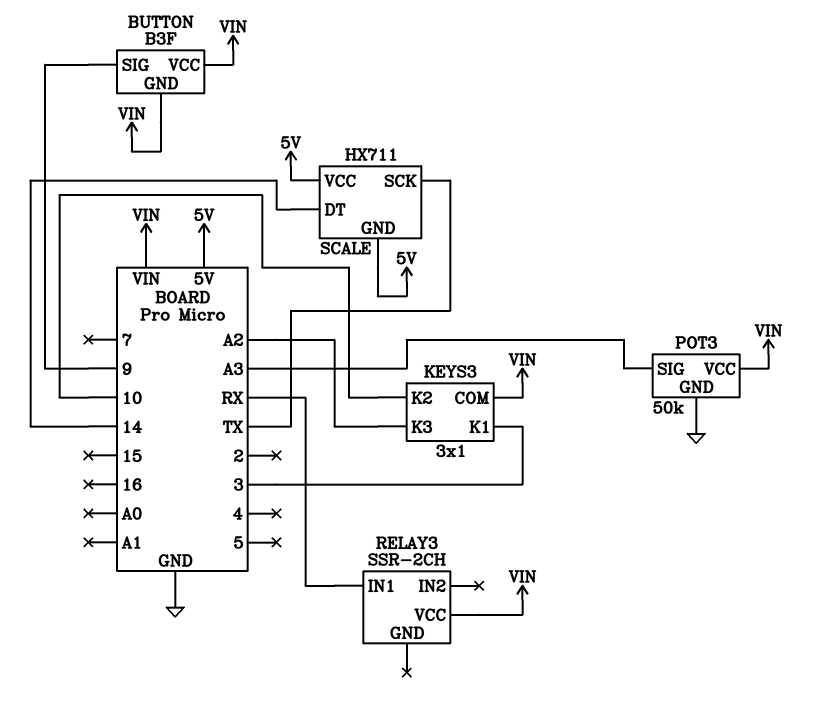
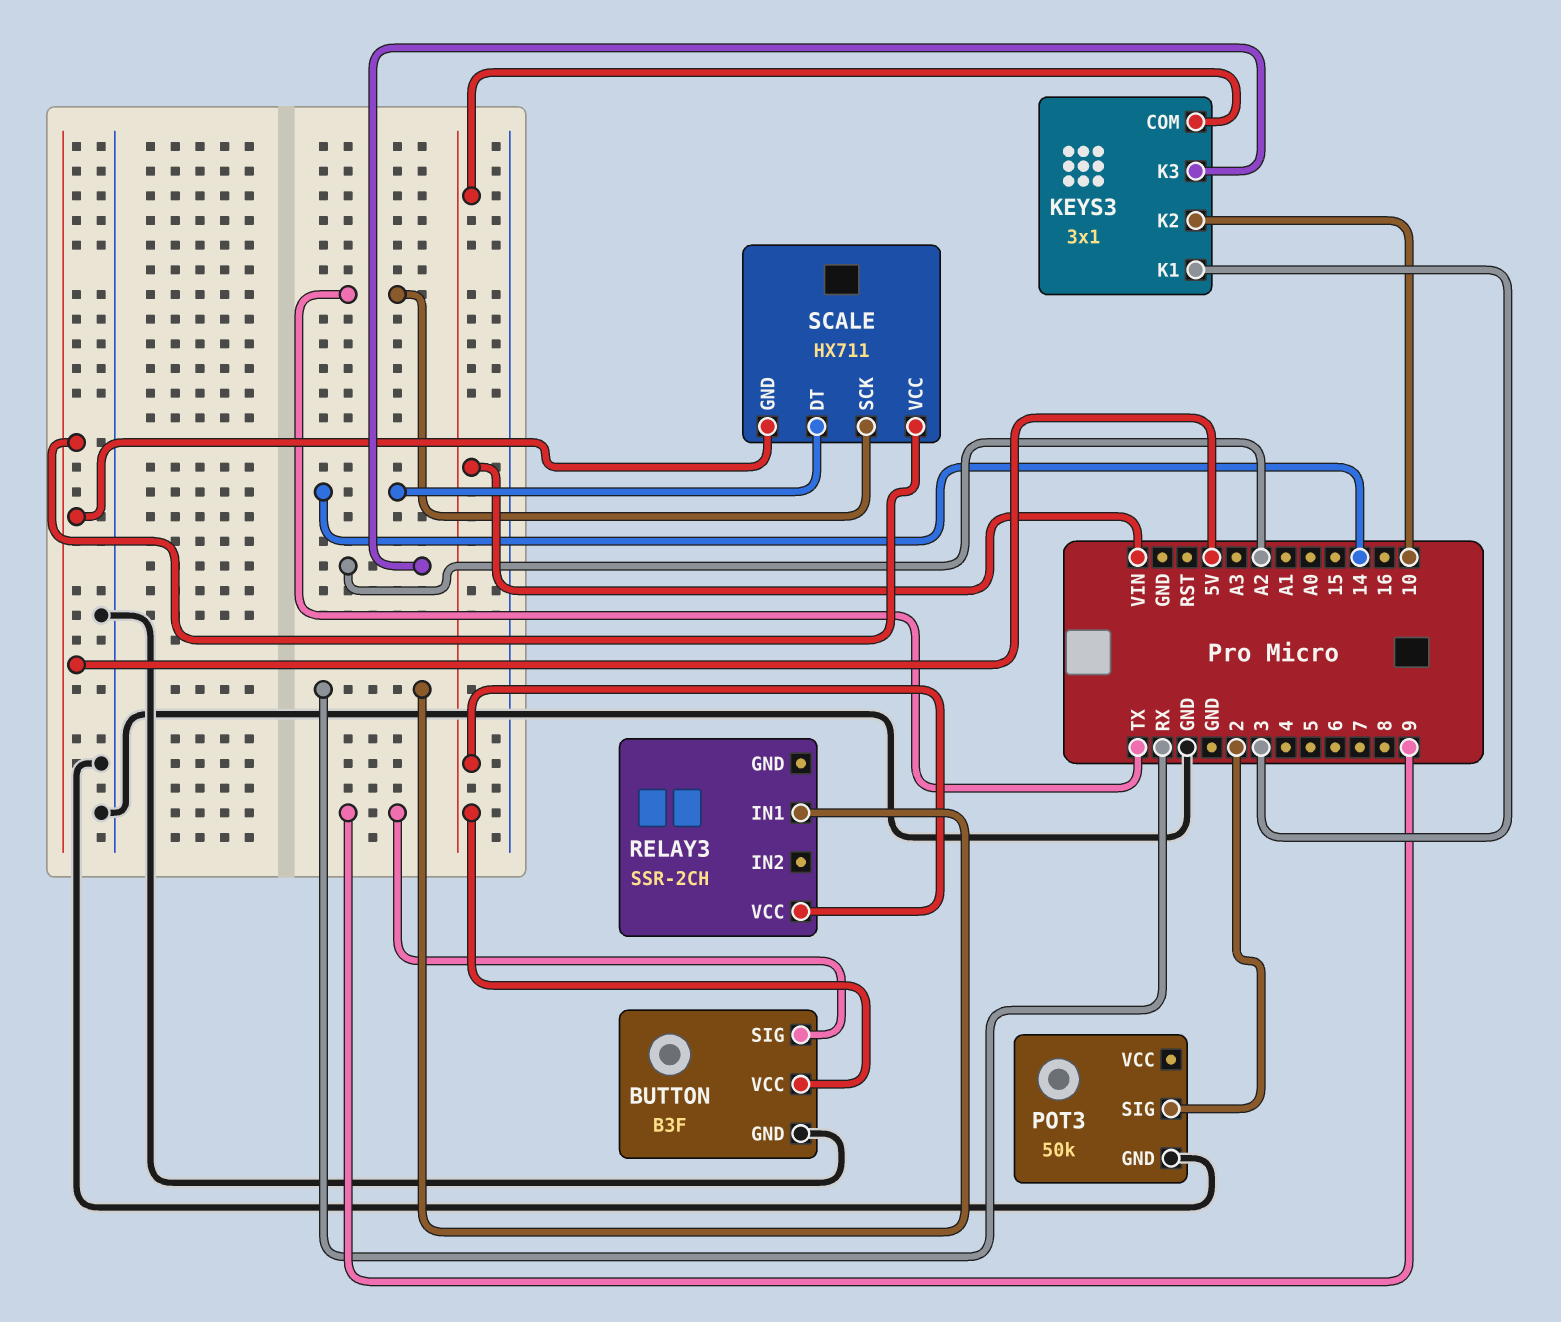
BUTTON pin GND: VIN -> GND
POT3 pin SIG: A3 -> 2
POT3 pin VCC: VIN -> none

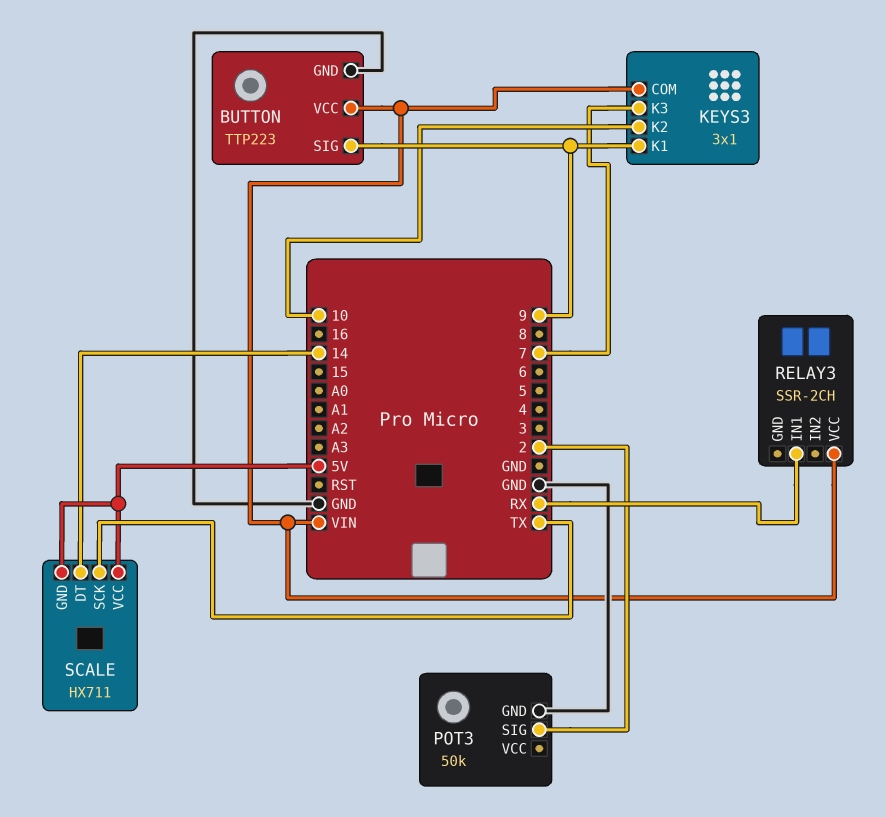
BUTTON: B3F -> TTP223
KEYS3 pin K1: 3 -> 9
KEYS3 pin K3: A2 -> 7

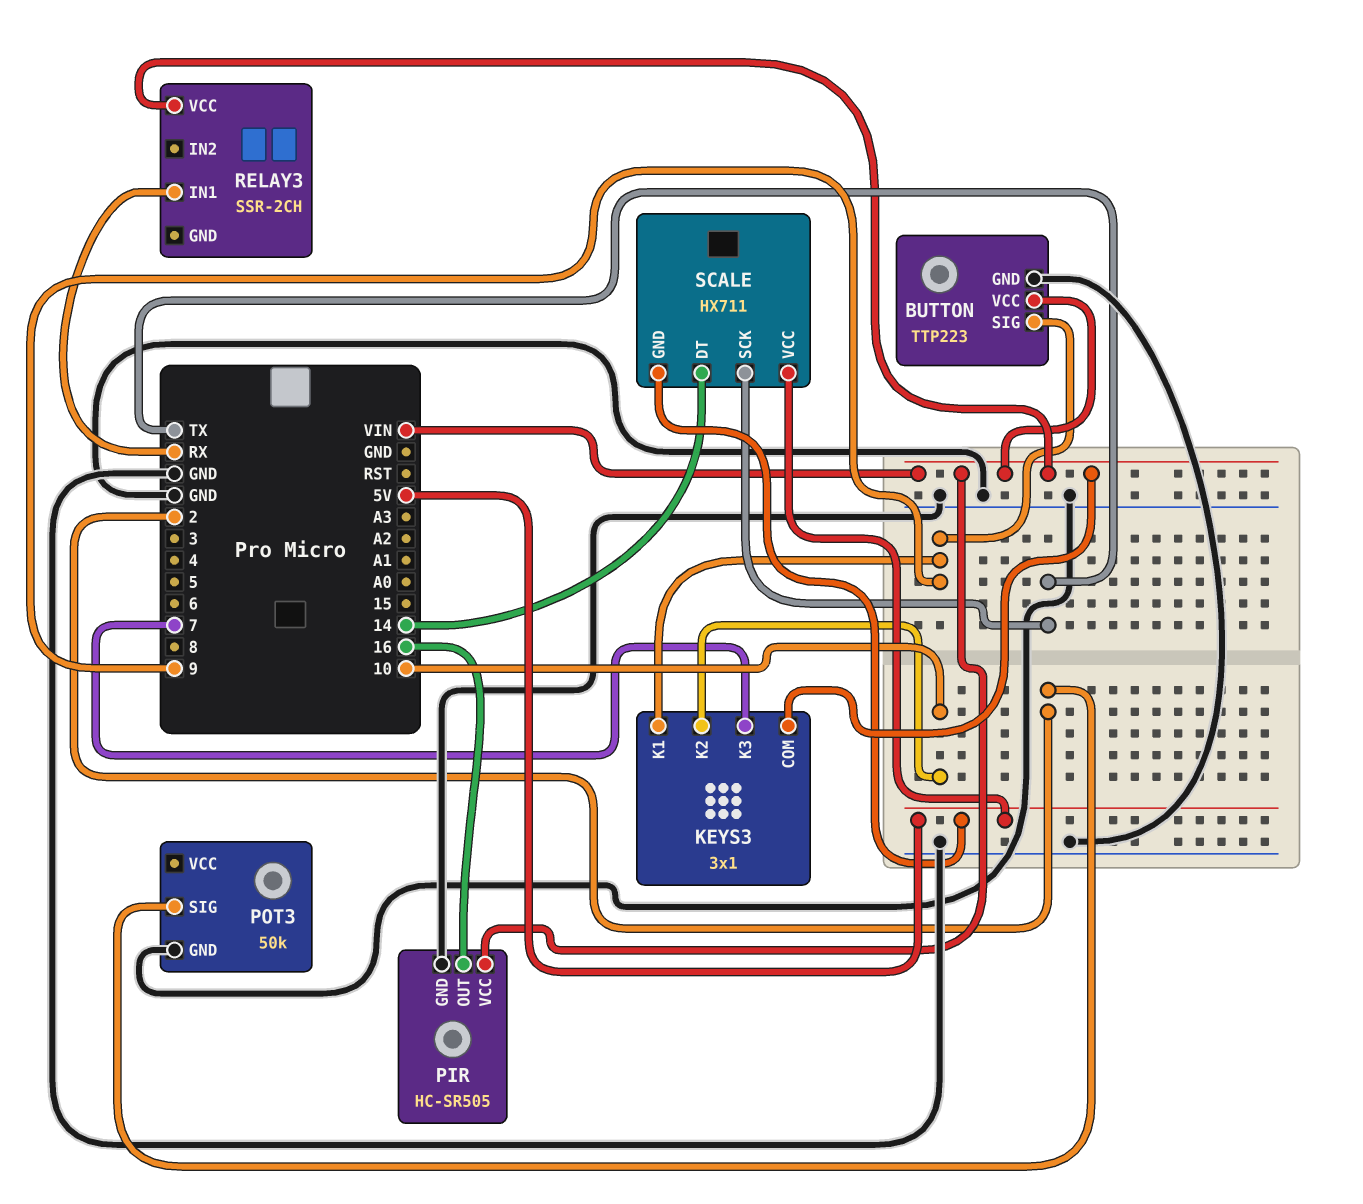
PIR: none -> HC-SR505
PIR pin GND: none -> GND
PIR pin OUT: none -> 16
PIR pin VCC: none -> VIN

